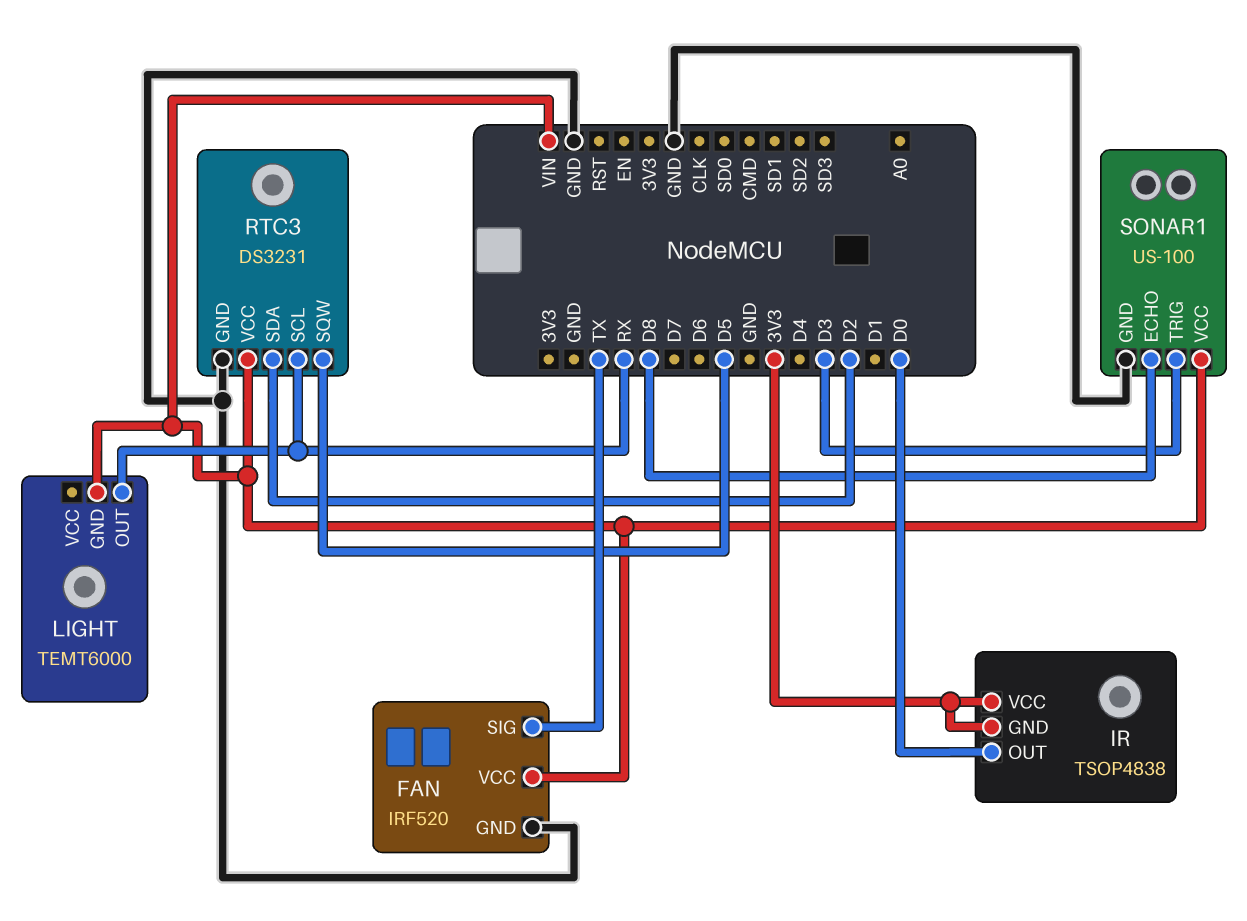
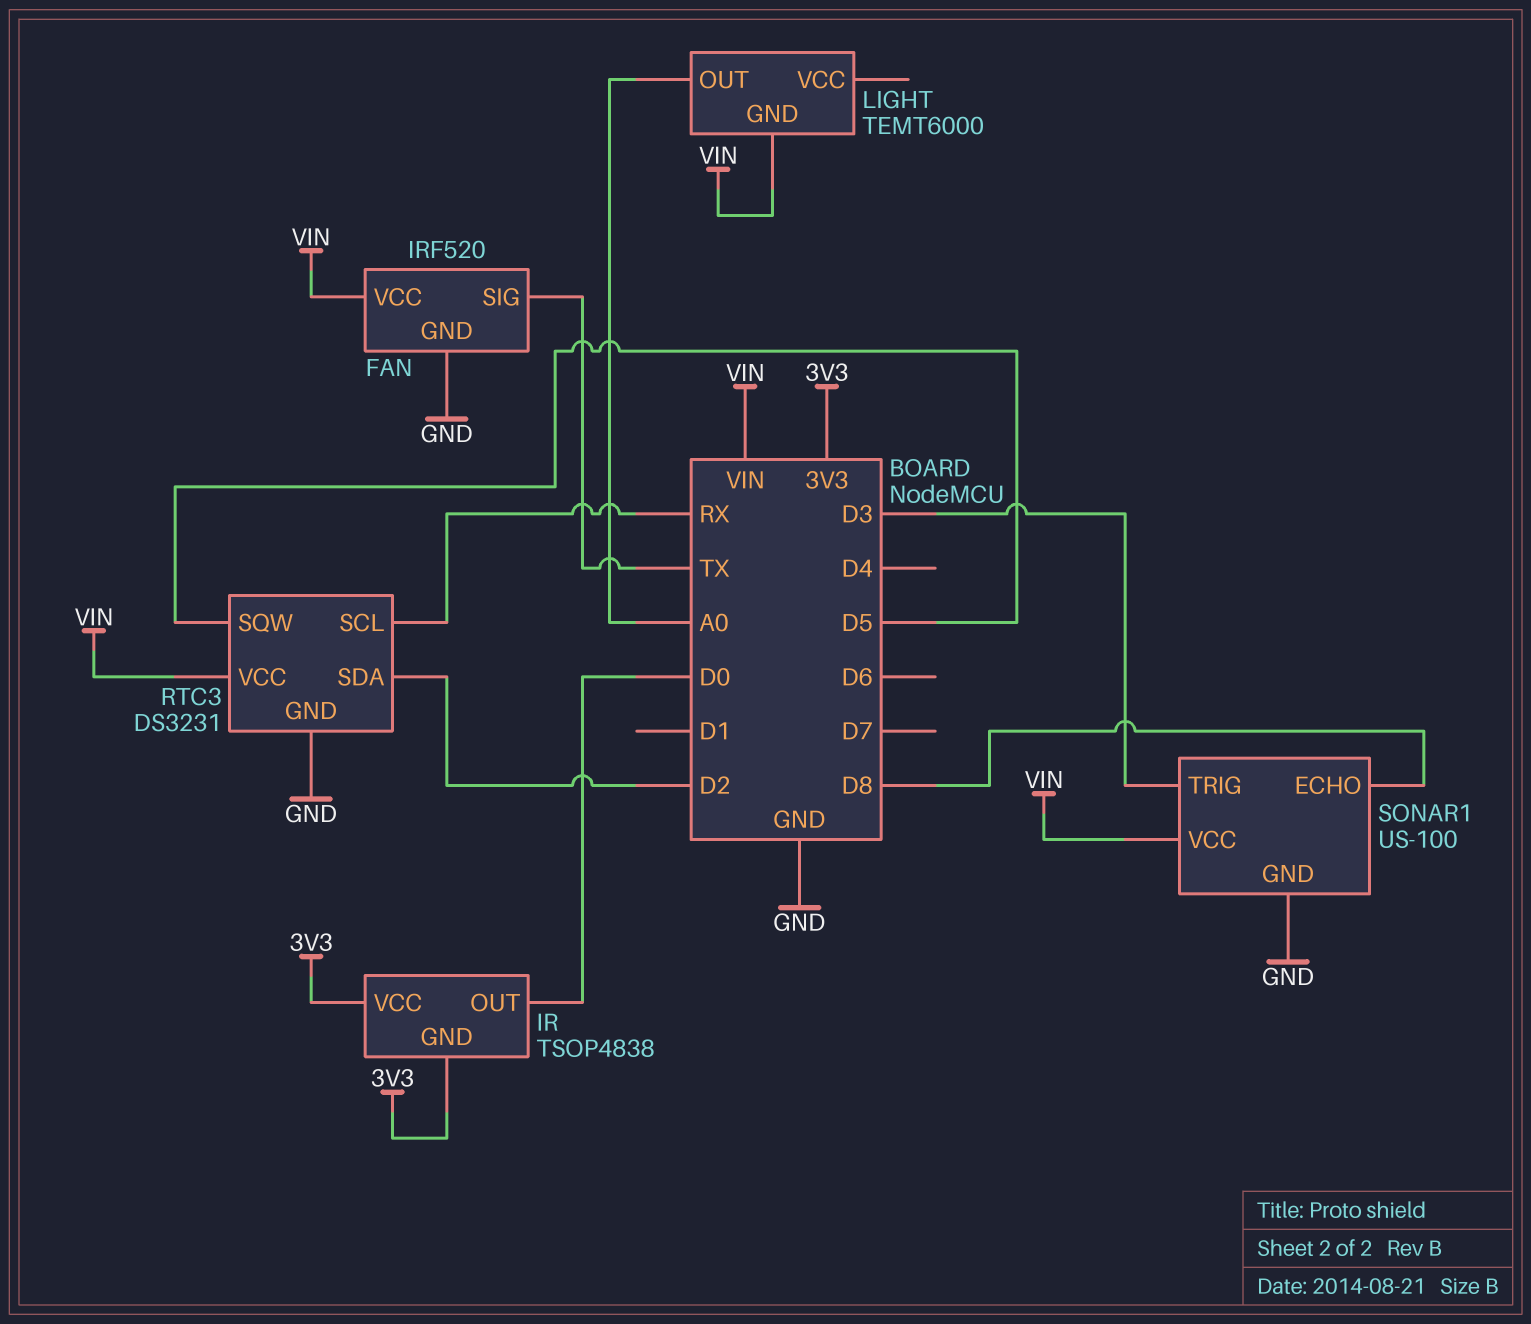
LIGHT pin OUT: RX -> A0

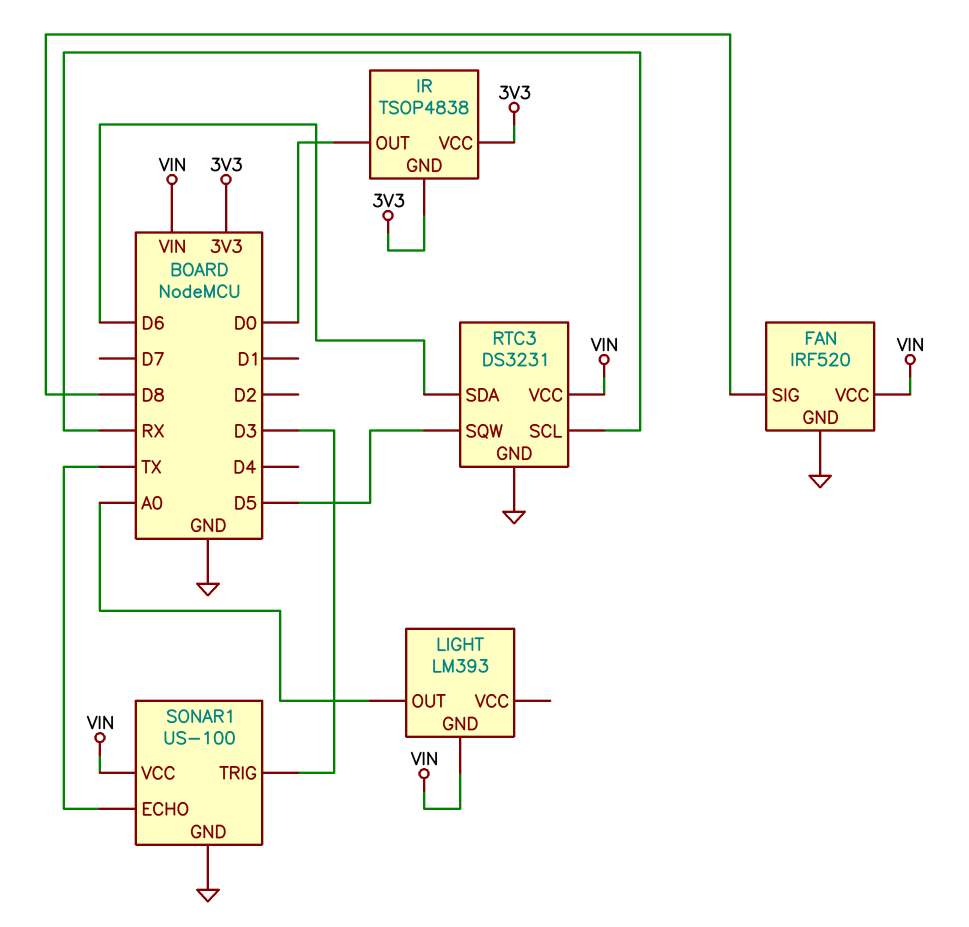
FAN pin SIG: TX -> D8
LIGHT: TEMT6000 -> LM393
RTC3 pin SDA: D2 -> D6
SONAR1 pin ECHO: D8 -> TX

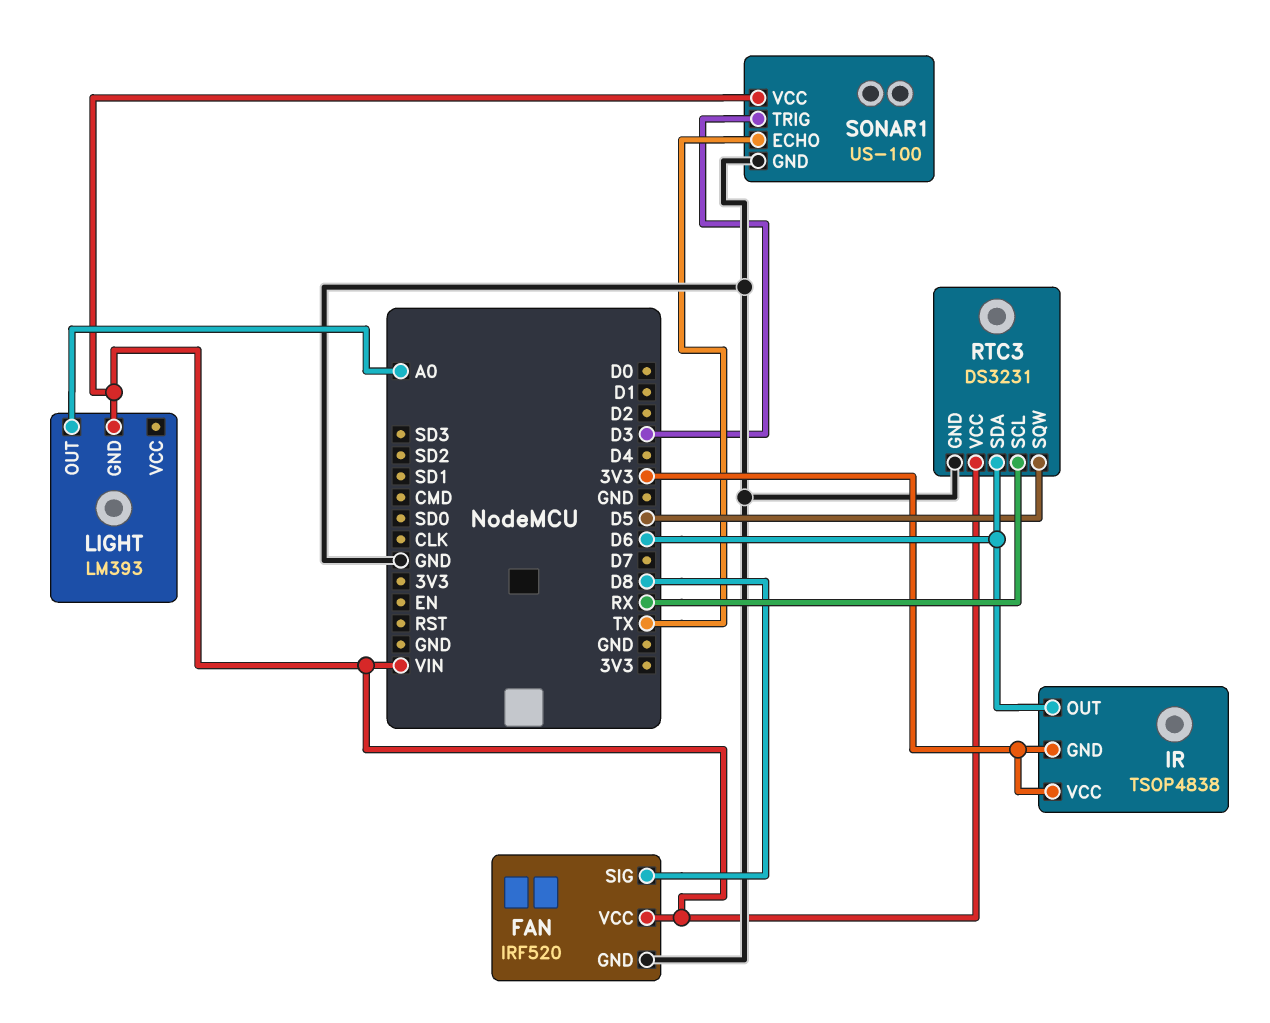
IR pin OUT: D0 -> D6

